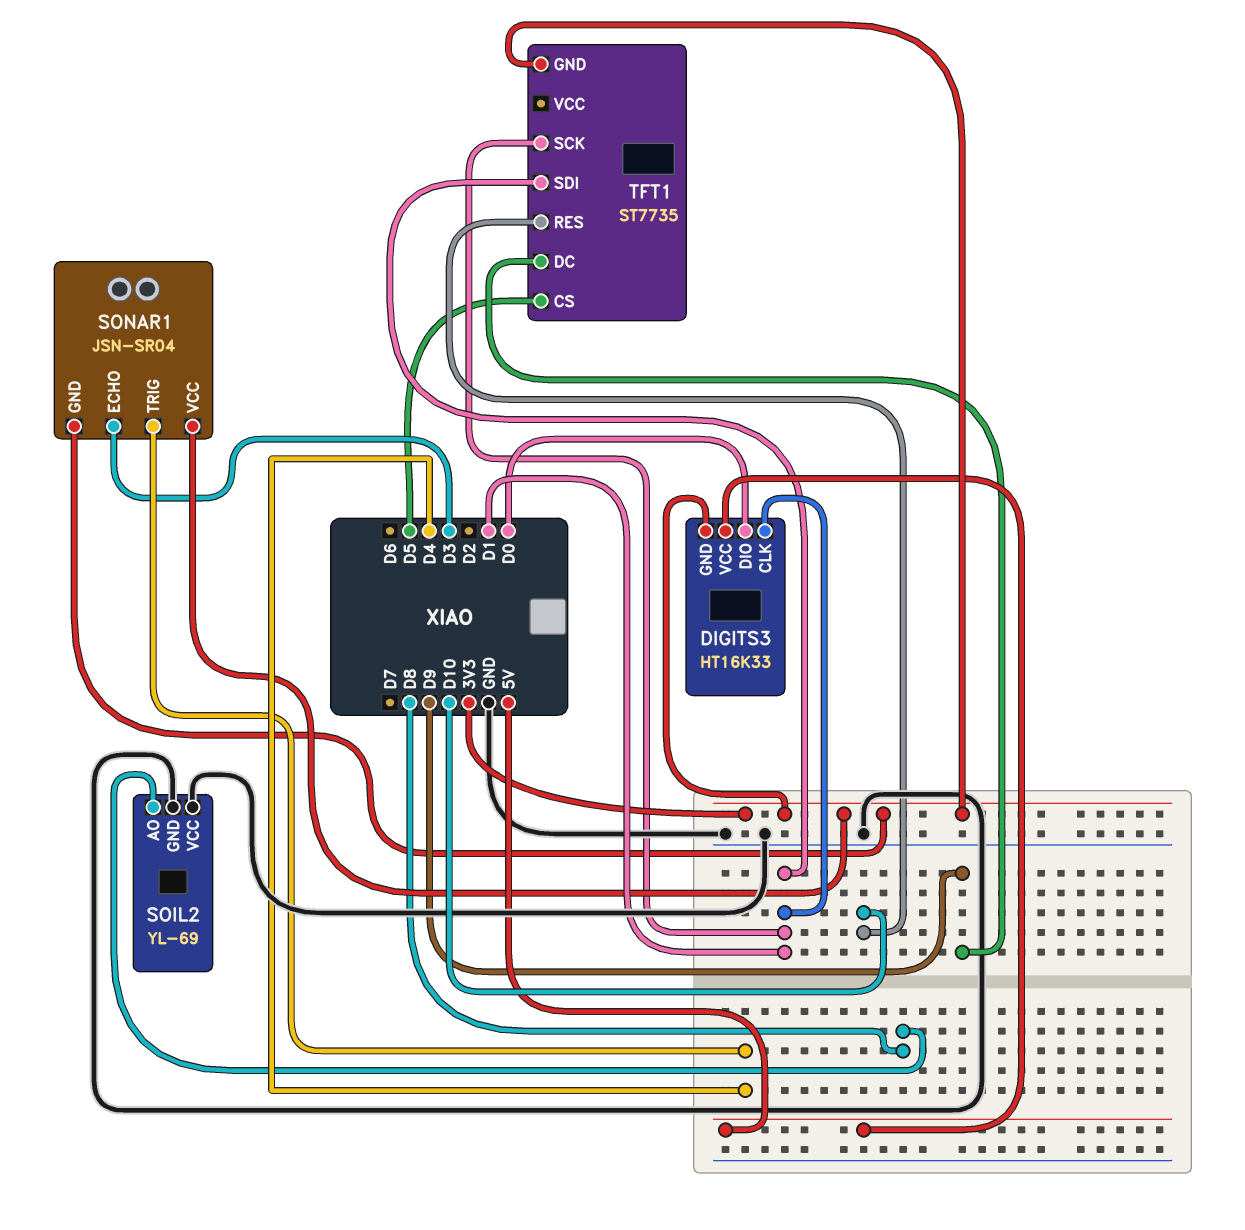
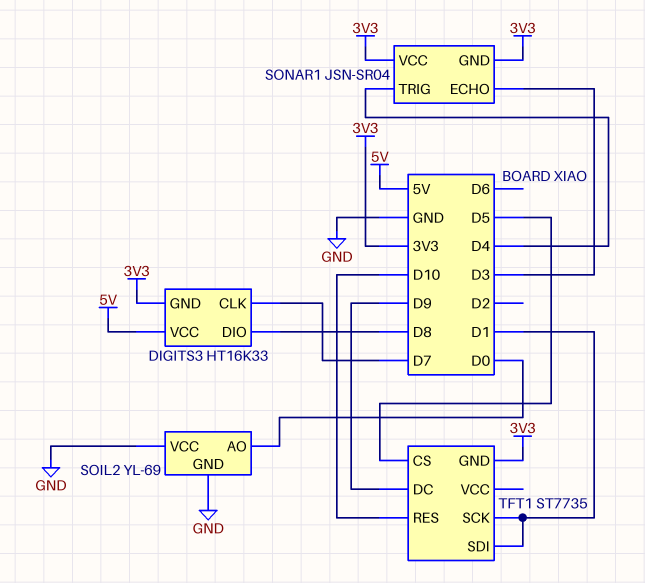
DIGITS3 pin CLK: D1 -> D7
DIGITS3 pin DIO: D0 -> D8
SOIL2 pin AO: D8 -> D0

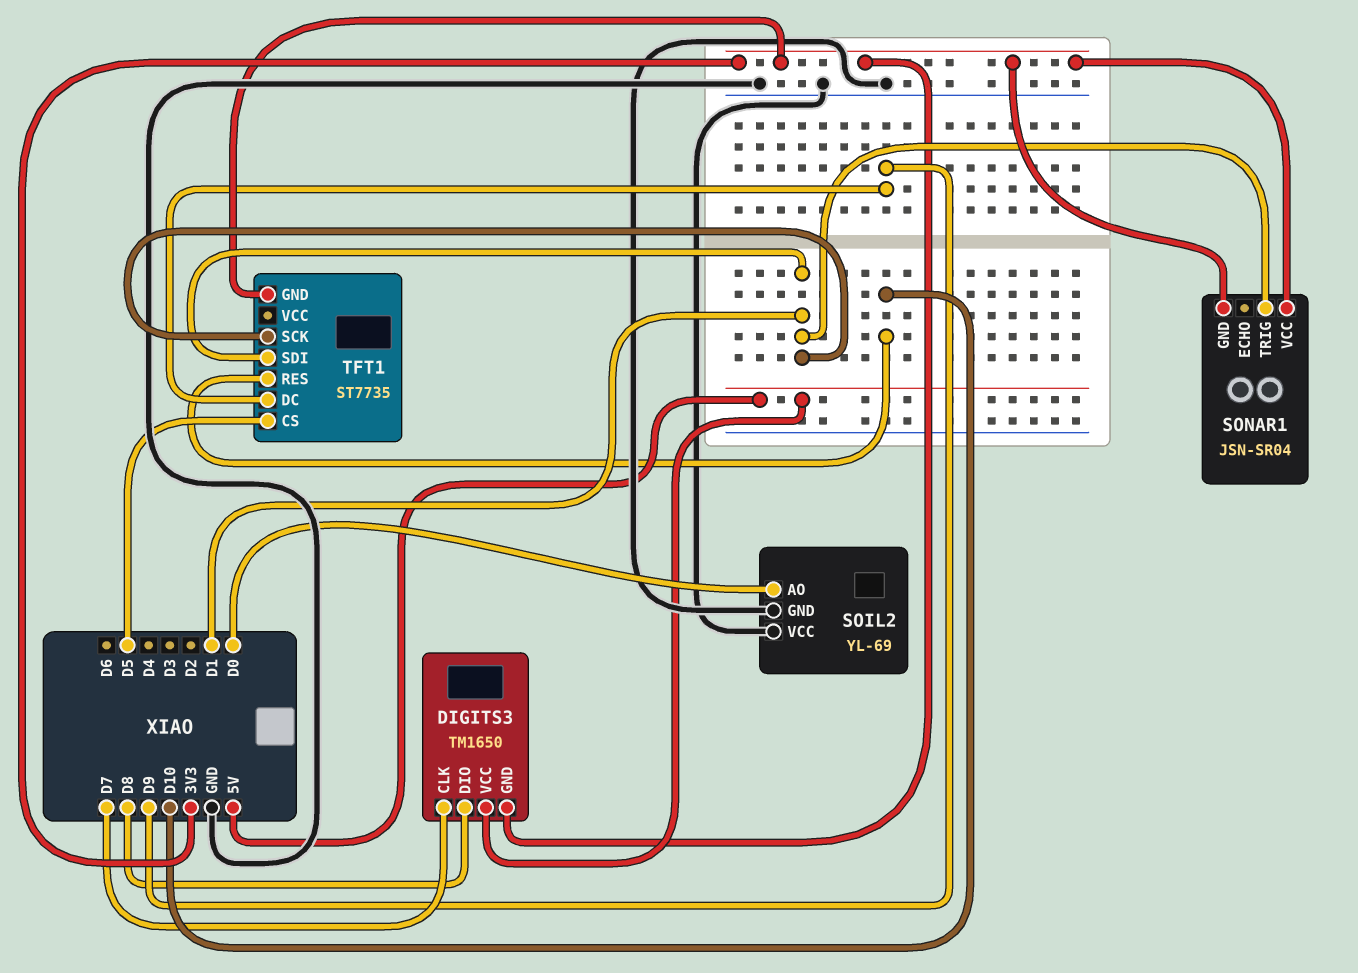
DIGITS3: HT16K33 -> TM1650
SONAR1 pin ECHO: D3 -> none
SONAR1 pin TRIG: D4 -> D1

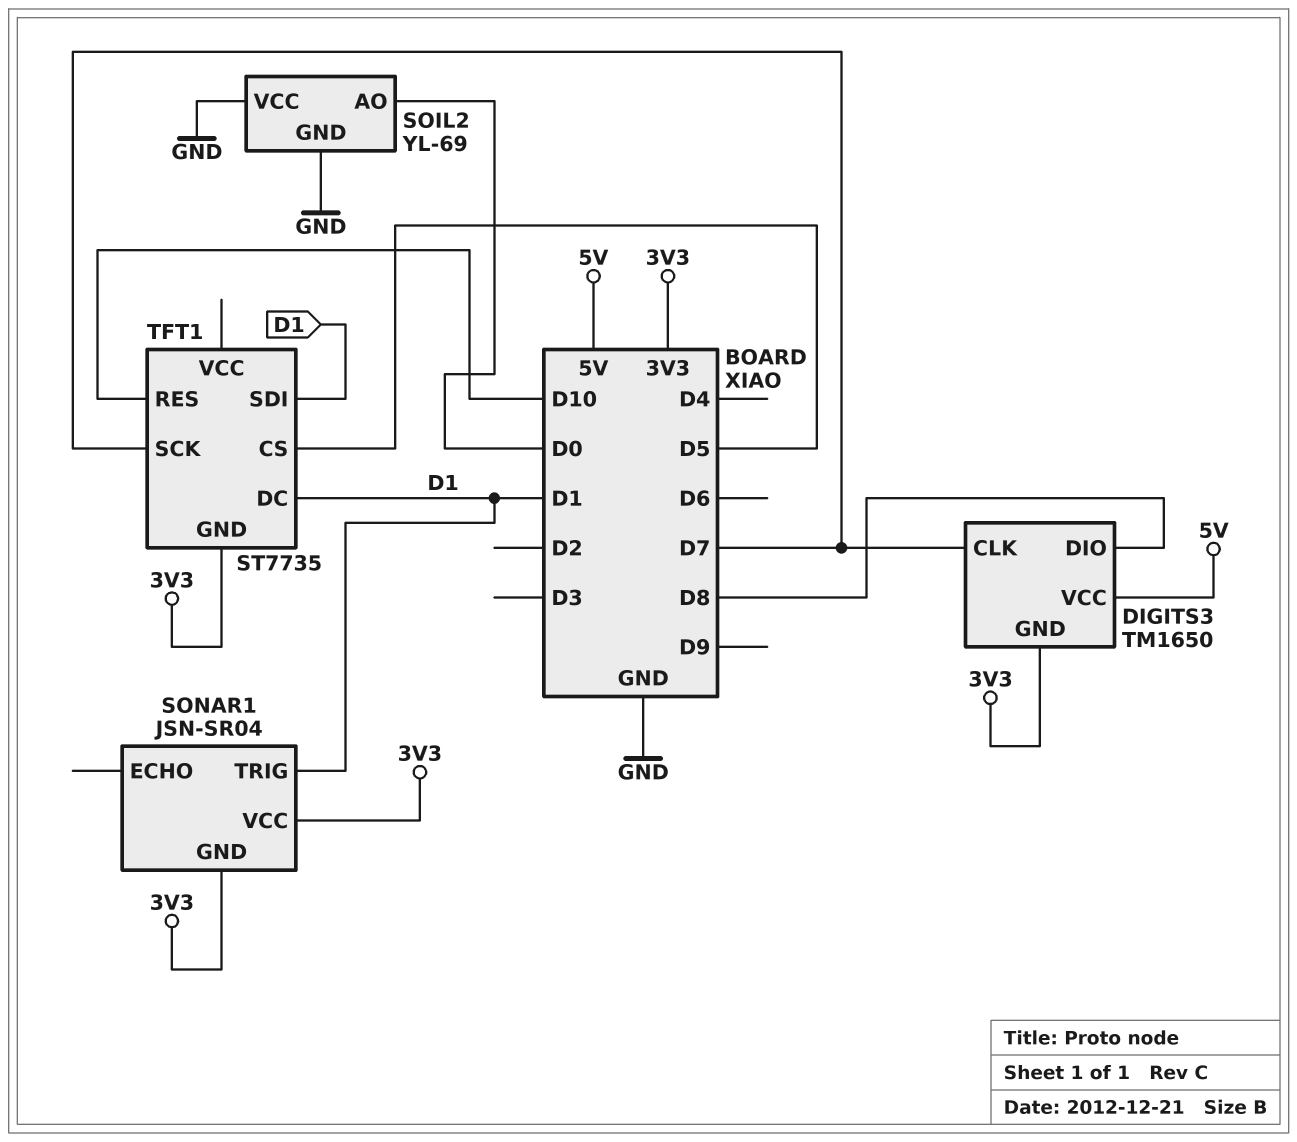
TFT1 pin DC: D9 -> D1
TFT1 pin SCK: D1 -> D7

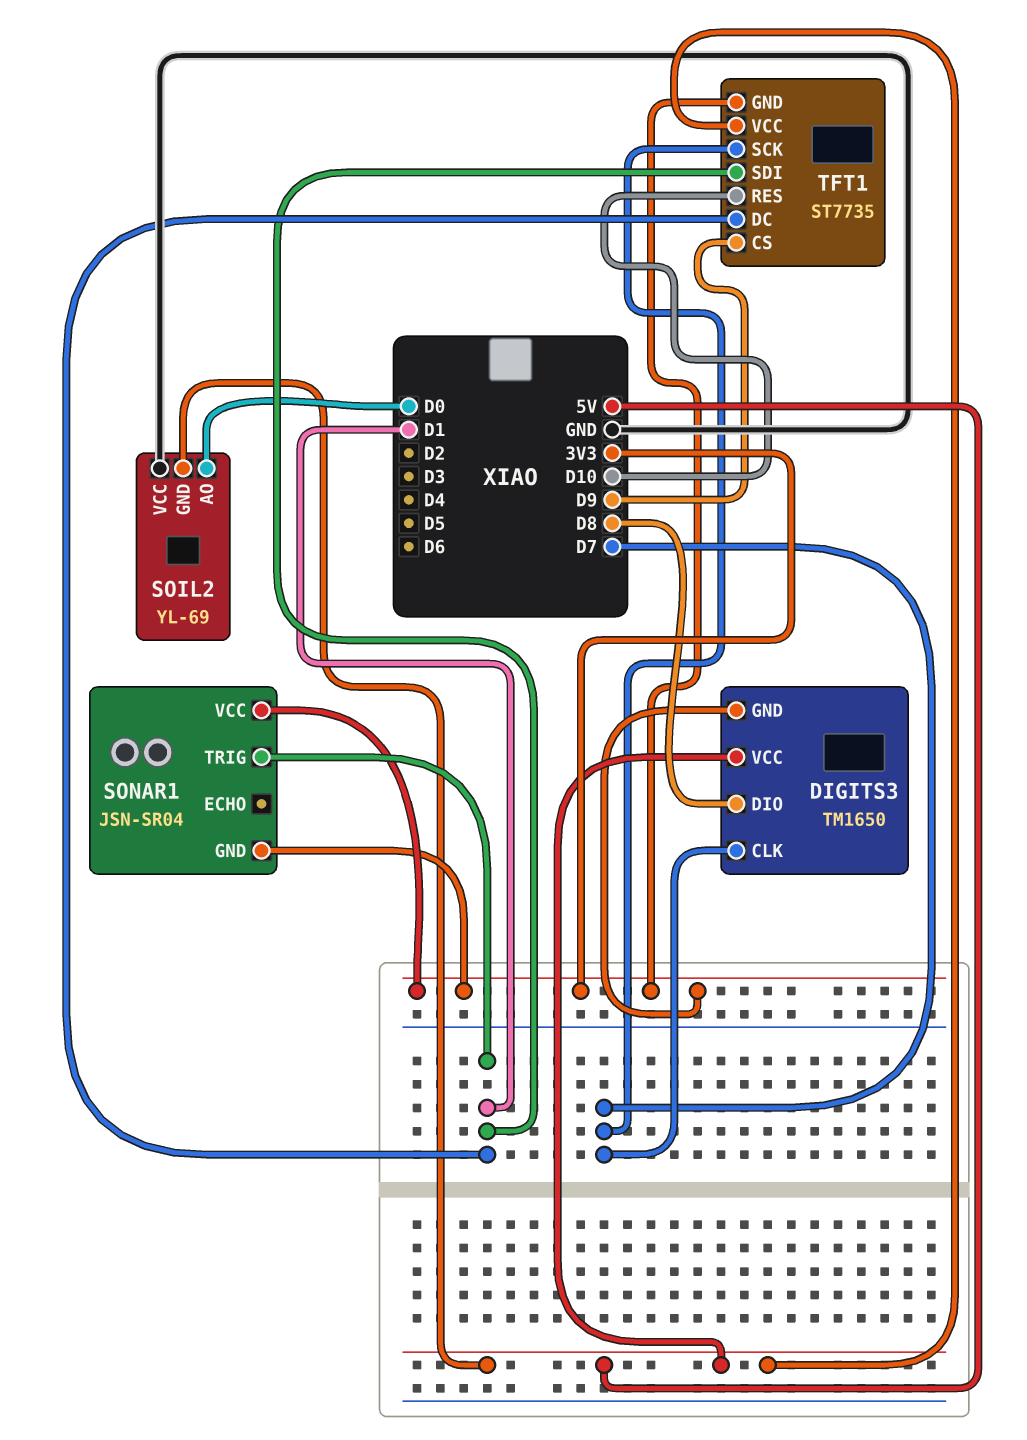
SOIL2 pin GND: GND -> 5V
TFT1 pin CS: D5 -> D9
TFT1 pin VCC: none -> 5V

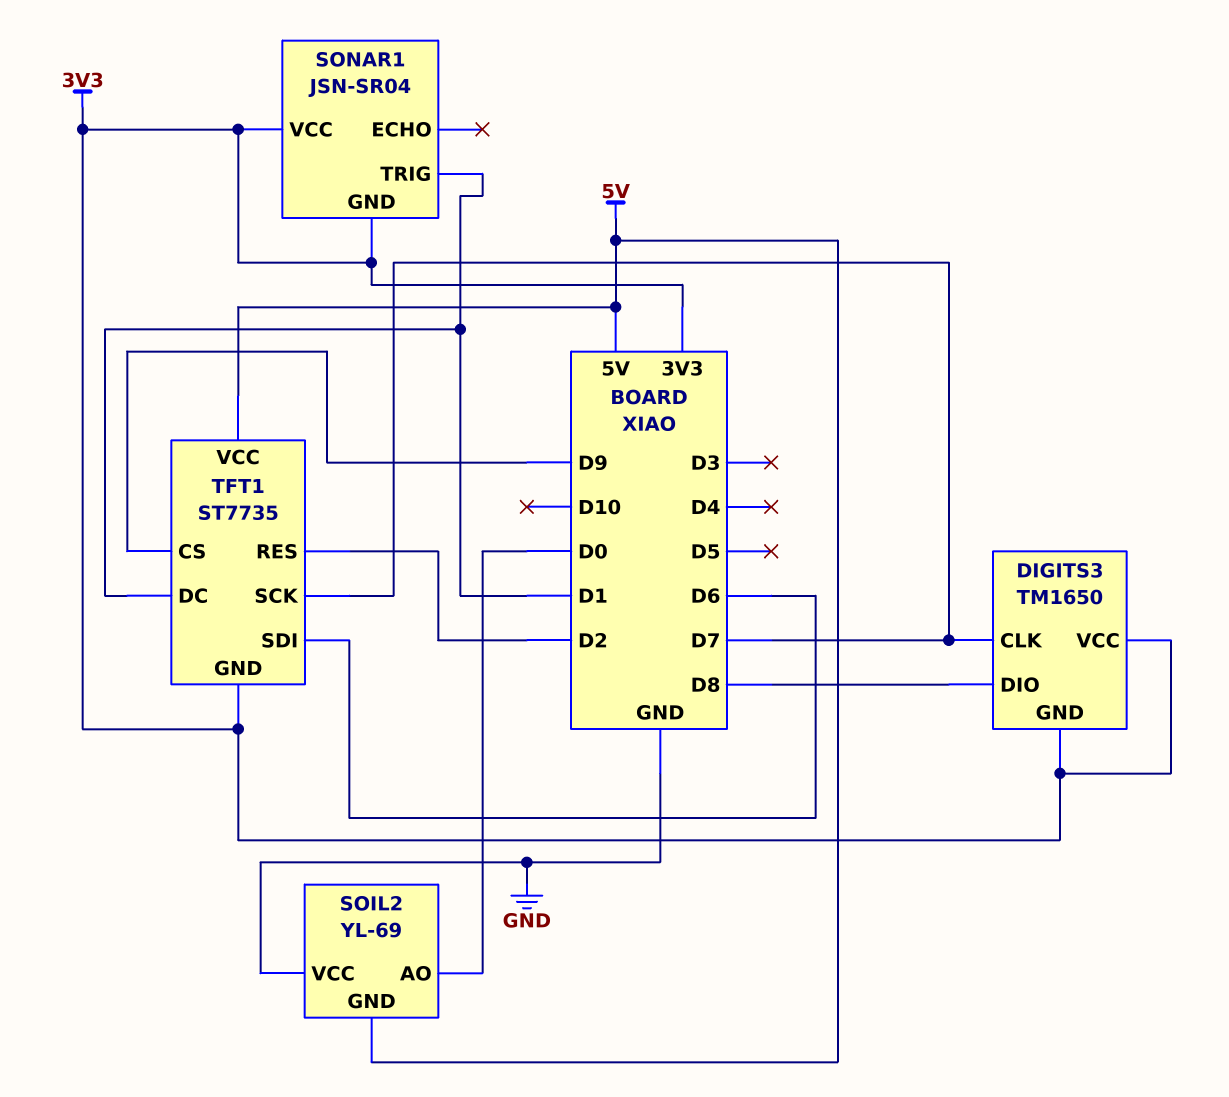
DIGITS3 pin VCC: 5V -> 3V3
TFT1 pin RES: D10 -> D2
TFT1 pin SDI: D1 -> D6

